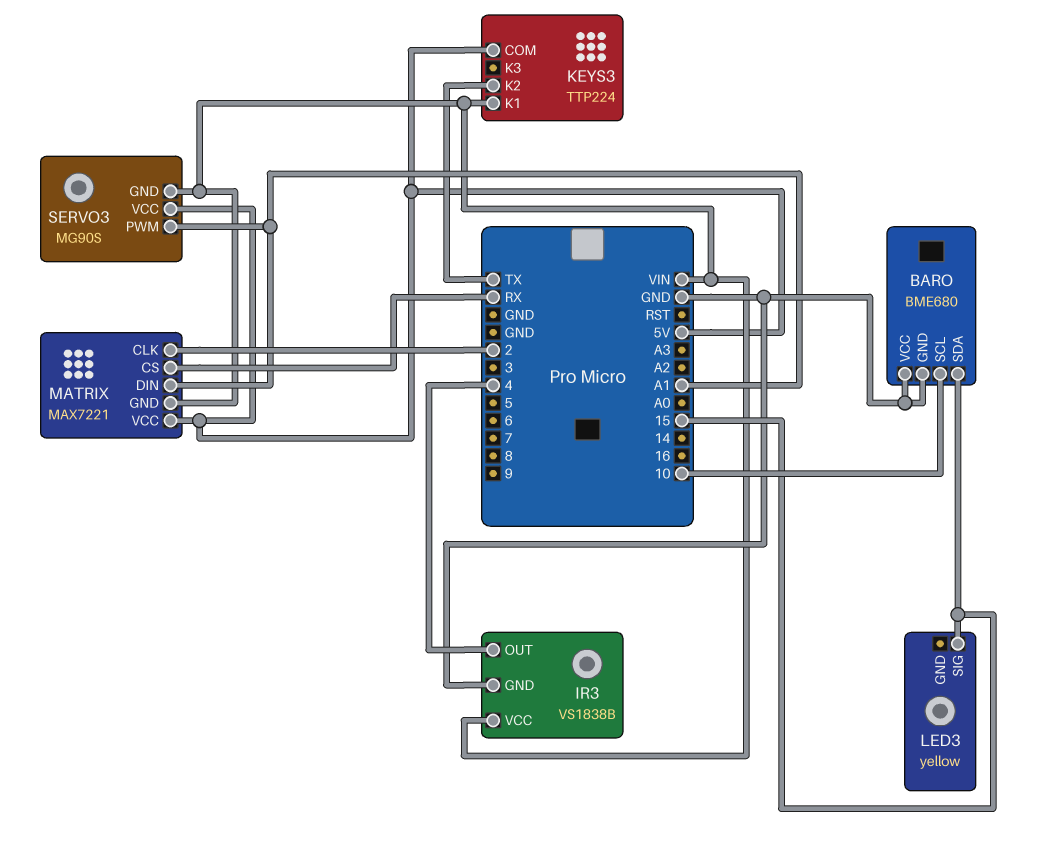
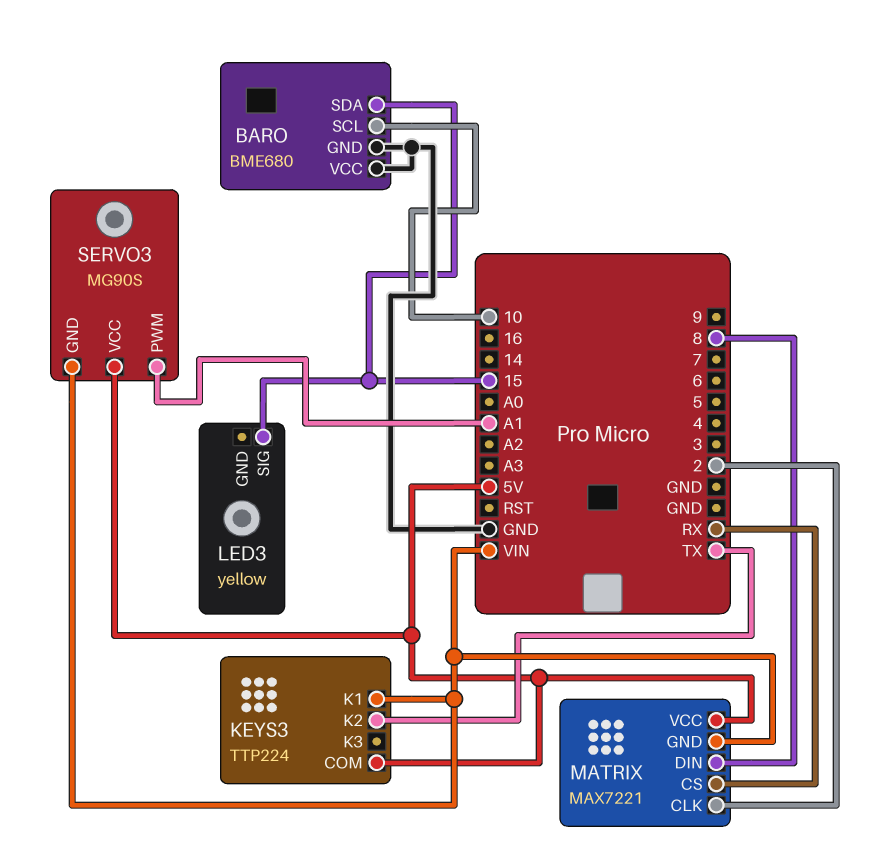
IR3: VS1838B -> none
IR3 pin GND: GND -> none
IR3 pin OUT: 4 -> none
IR3 pin VCC: VIN -> none
MATRIX pin DIN: A1 -> 8

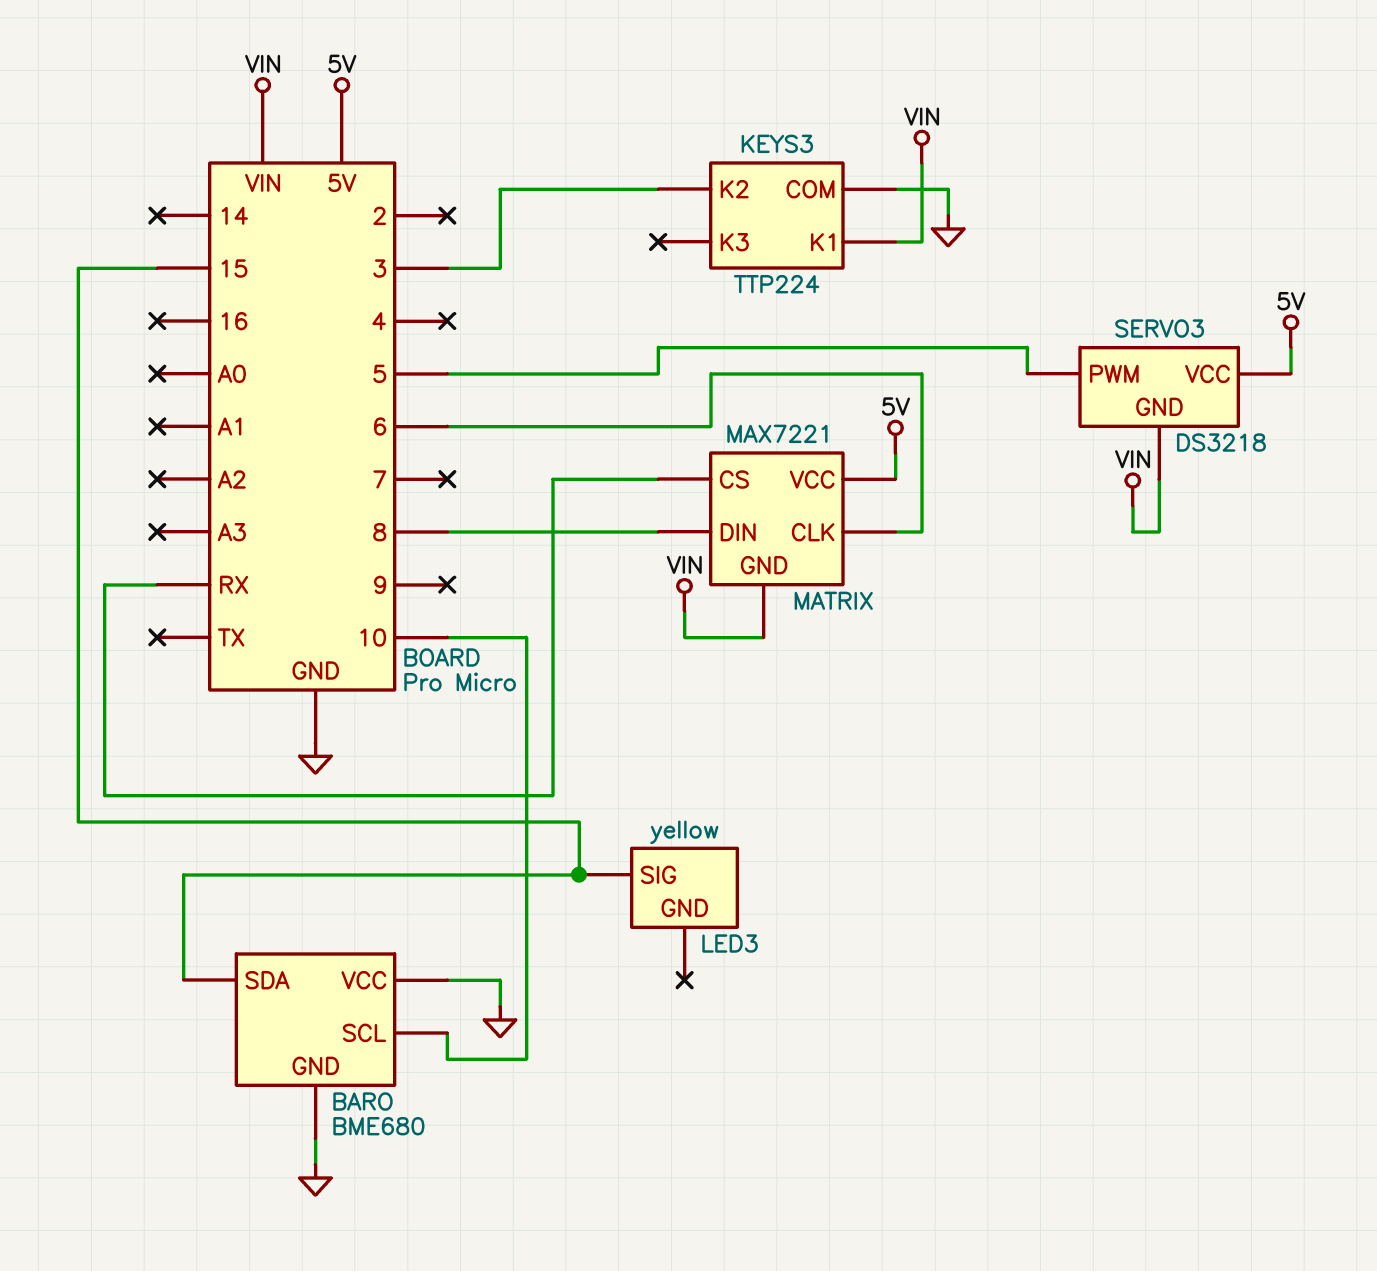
KEYS3 pin COM: 5V -> GND
KEYS3 pin K2: TX -> 3
MATRIX pin CLK: 2 -> 6
SERVO3: MG90S -> DS3218
SERVO3 pin PWM: A1 -> 5

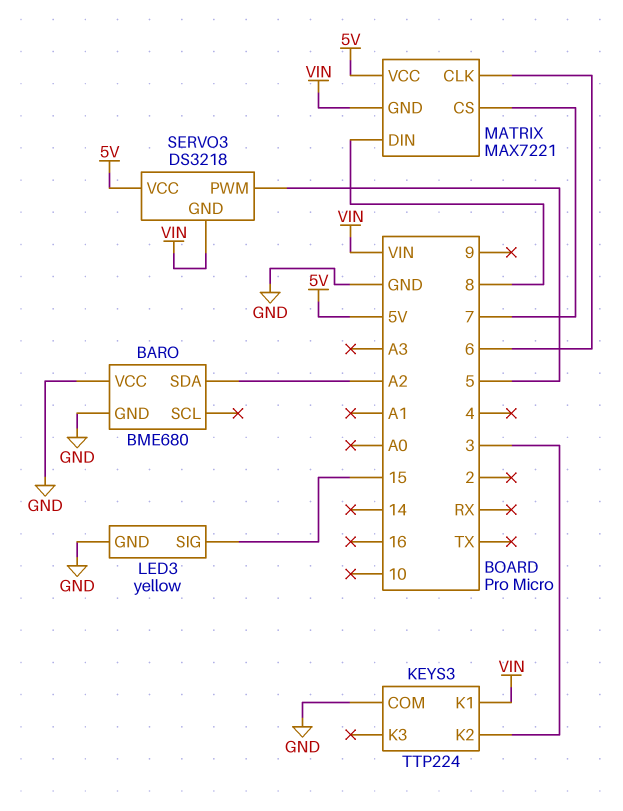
BARO pin SCL: 10 -> none
BARO pin SDA: 15 -> A2
LED3 pin GND: none -> GND
MATRIX pin CS: RX -> 7

